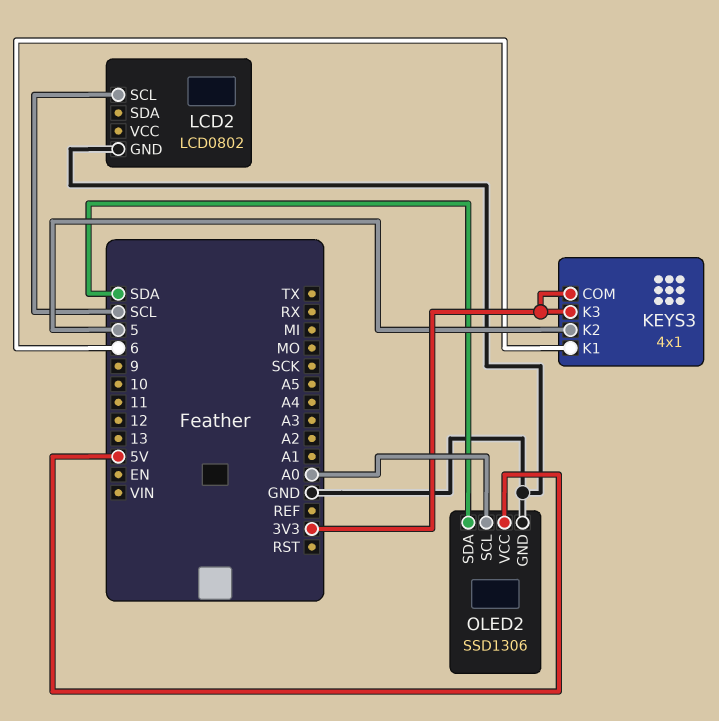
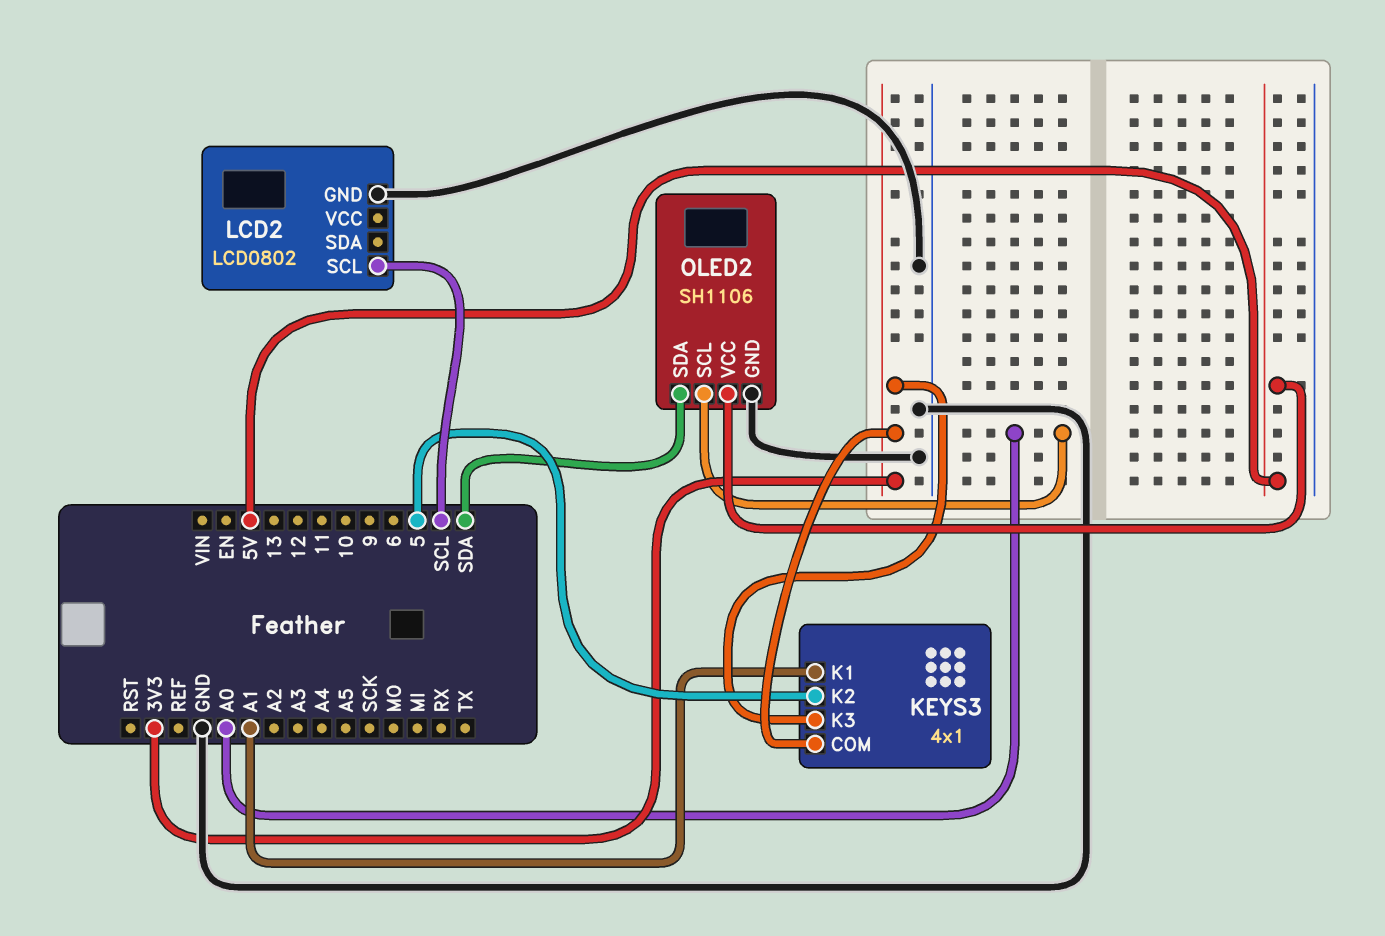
KEYS3 pin K1: 6 -> A1
OLED2: SSD1306 -> SH1106

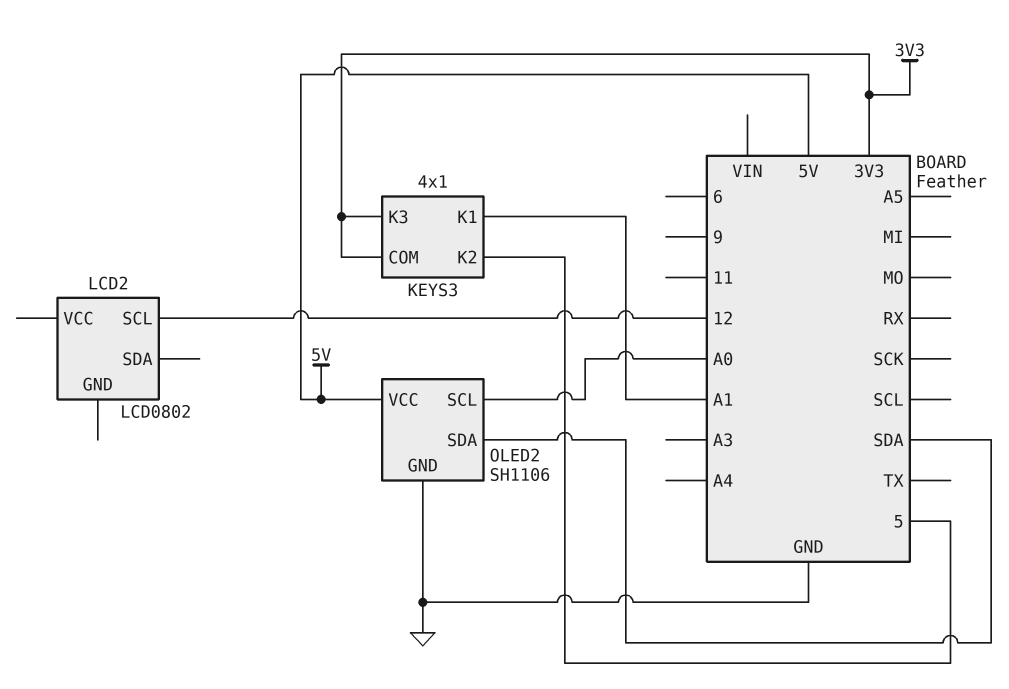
LCD2 pin GND: GND -> none
LCD2 pin SCL: SCL -> 12

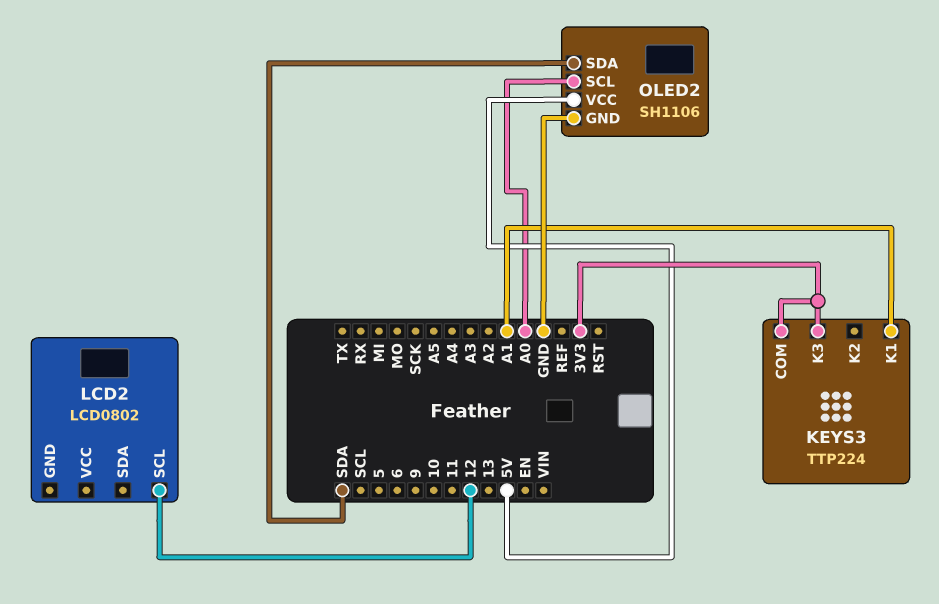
KEYS3: 4x1 -> TTP224
KEYS3 pin K2: 5 -> none

